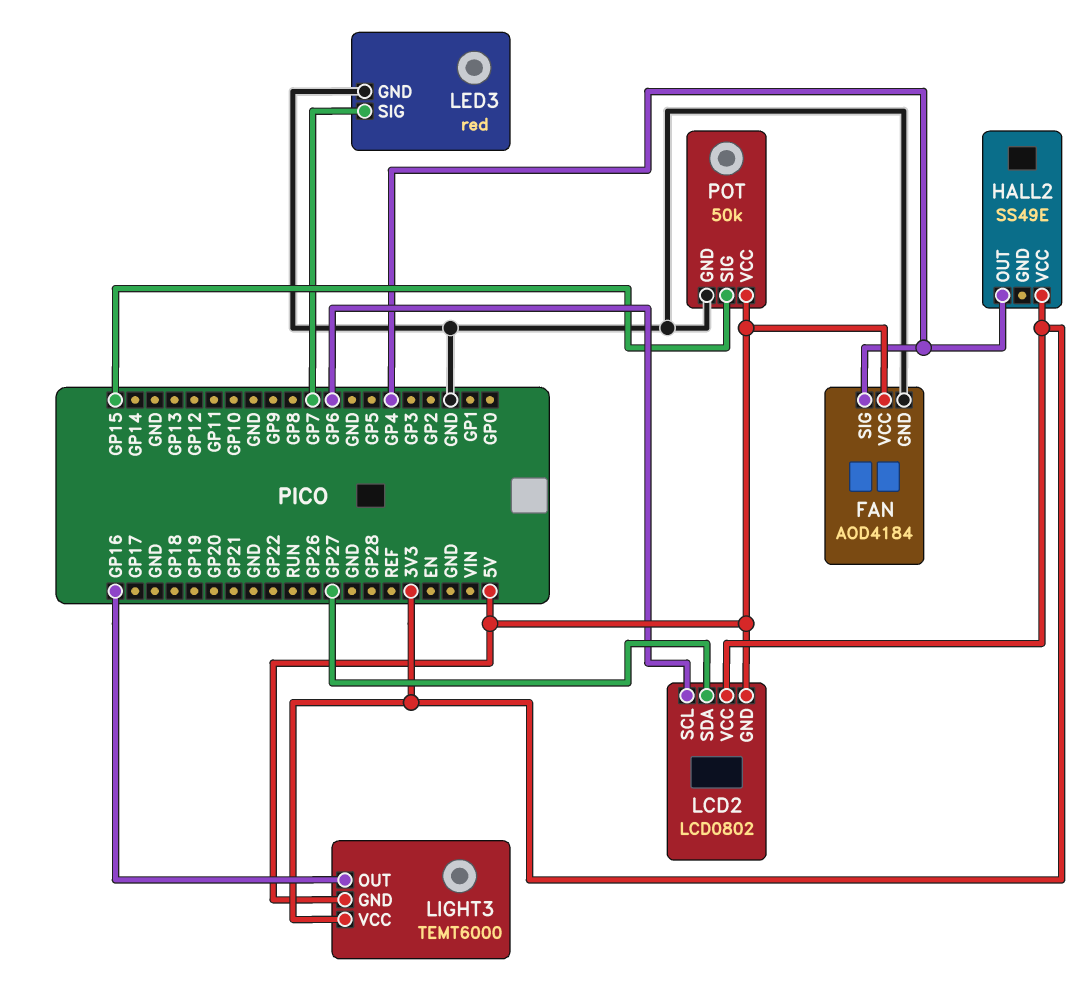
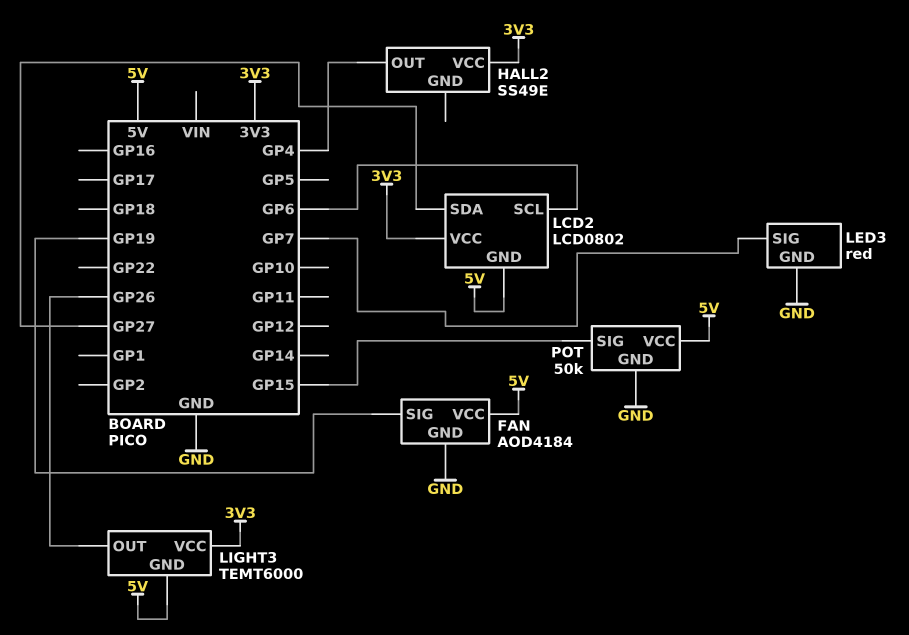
FAN pin SIG: GP4 -> GP19
LIGHT3 pin OUT: GP16 -> GP26

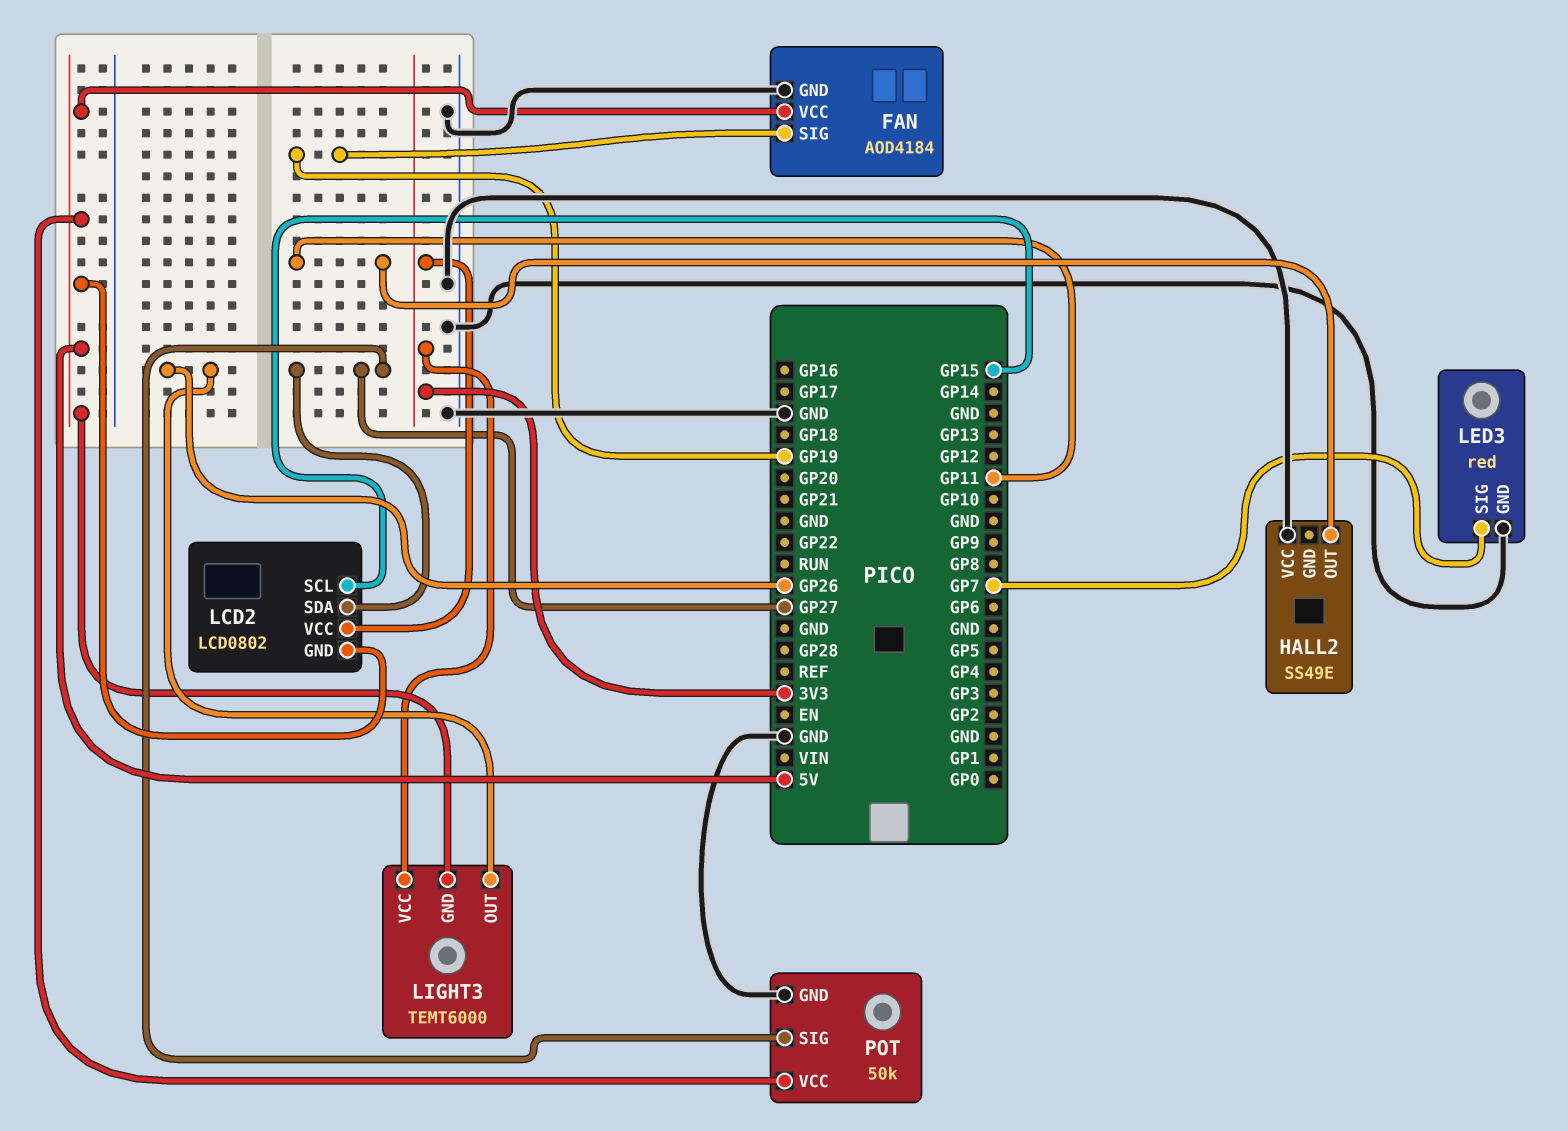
HALL2 pin OUT: GP4 -> GP11
HALL2 pin VCC: 3V3 -> GND
LCD2 pin SCL: GP6 -> GP15
POT pin SIG: GP15 -> GP27

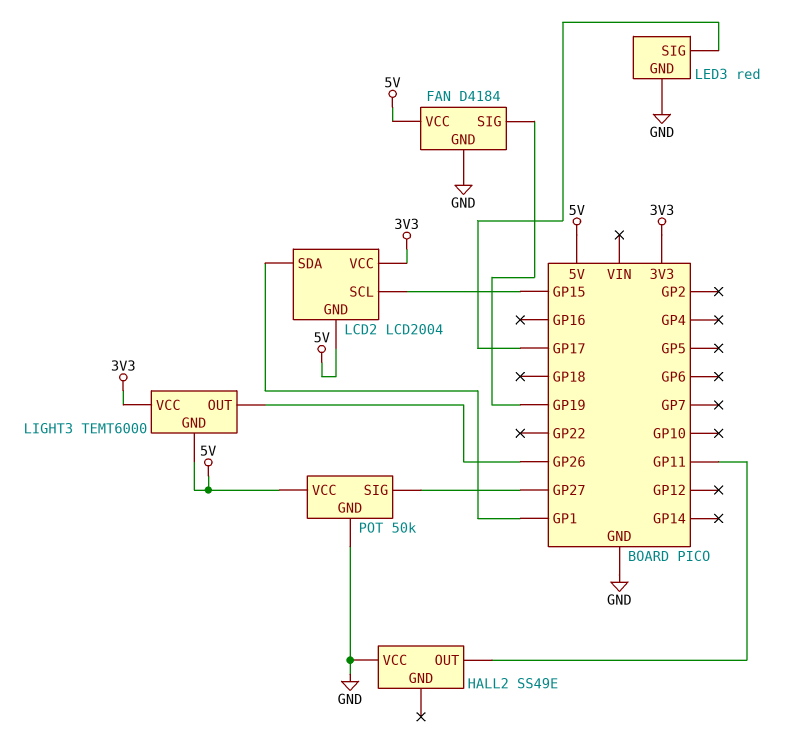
FAN: AOD4184 -> D4184
LCD2: LCD0802 -> LCD2004
LCD2 pin SDA: GP27 -> GP1
LED3 pin SIG: GP7 -> GP17

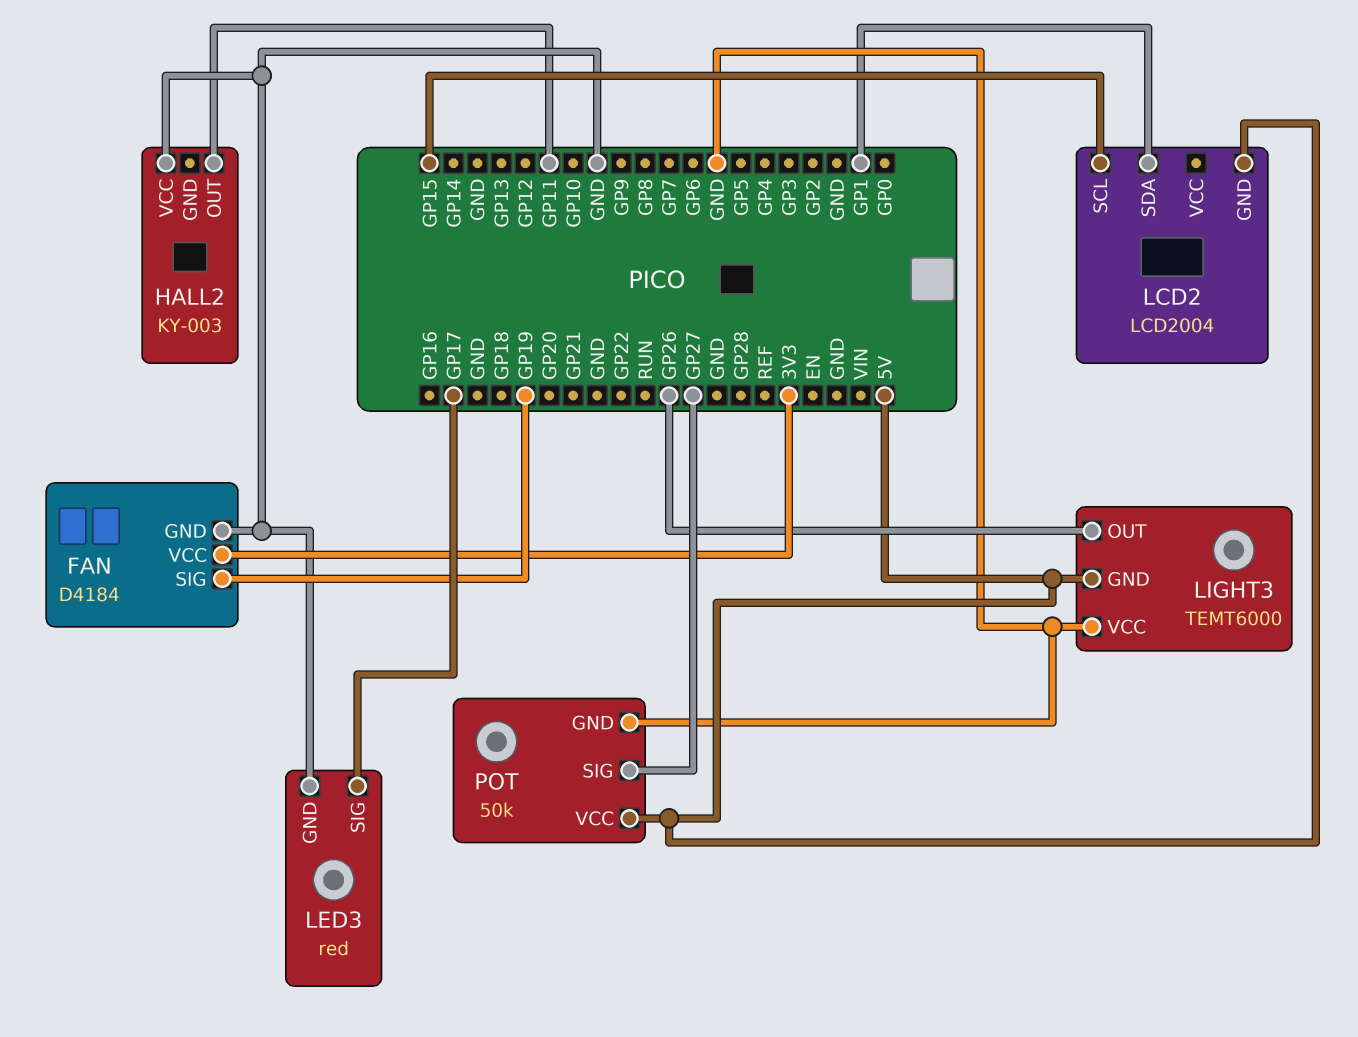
FAN pin VCC: 5V -> 3V3
HALL2: SS49E -> KY-003
LCD2 pin VCC: 3V3 -> none
LIGHT3 pin VCC: 3V3 -> GND

